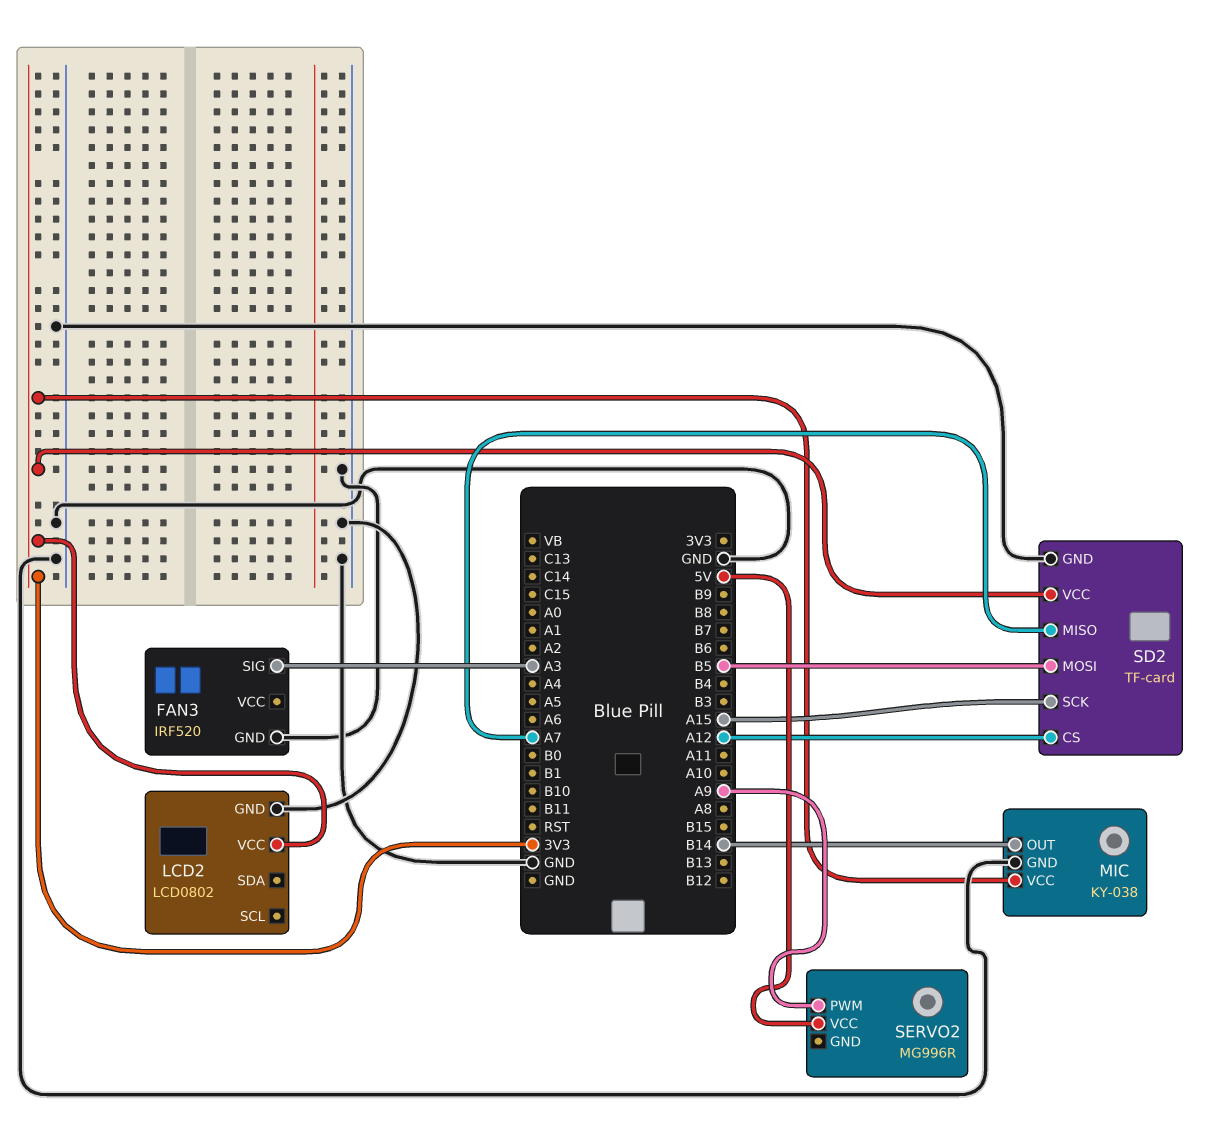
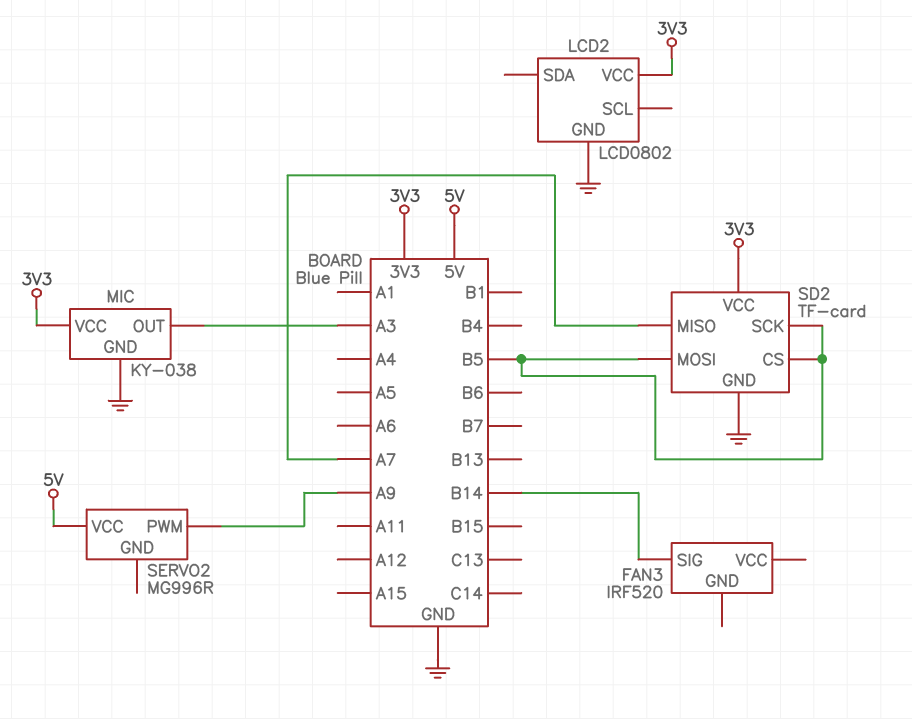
FAN3 pin GND: GND -> none
FAN3 pin SIG: A3 -> B14
MIC pin OUT: B14 -> A3
SD2 pin CS: A12 -> B5
SD2 pin SCK: A15 -> B5

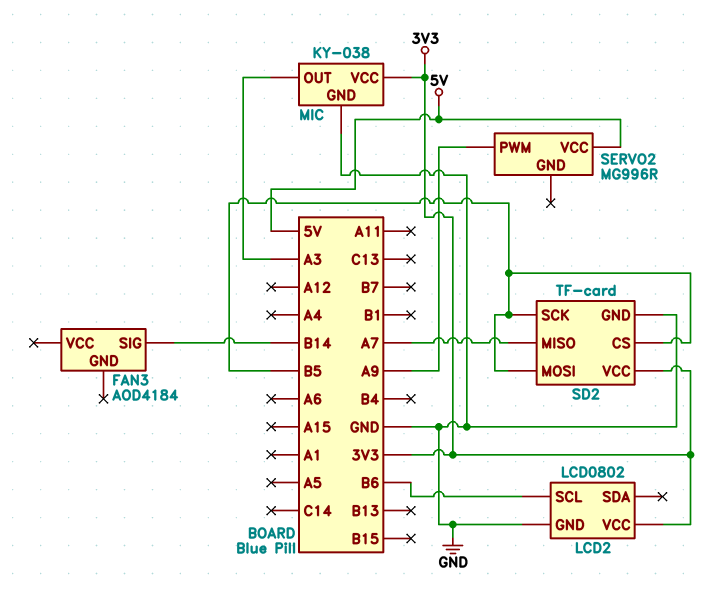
FAN3: IRF520 -> AOD4184
LCD2 pin SCL: none -> B6

